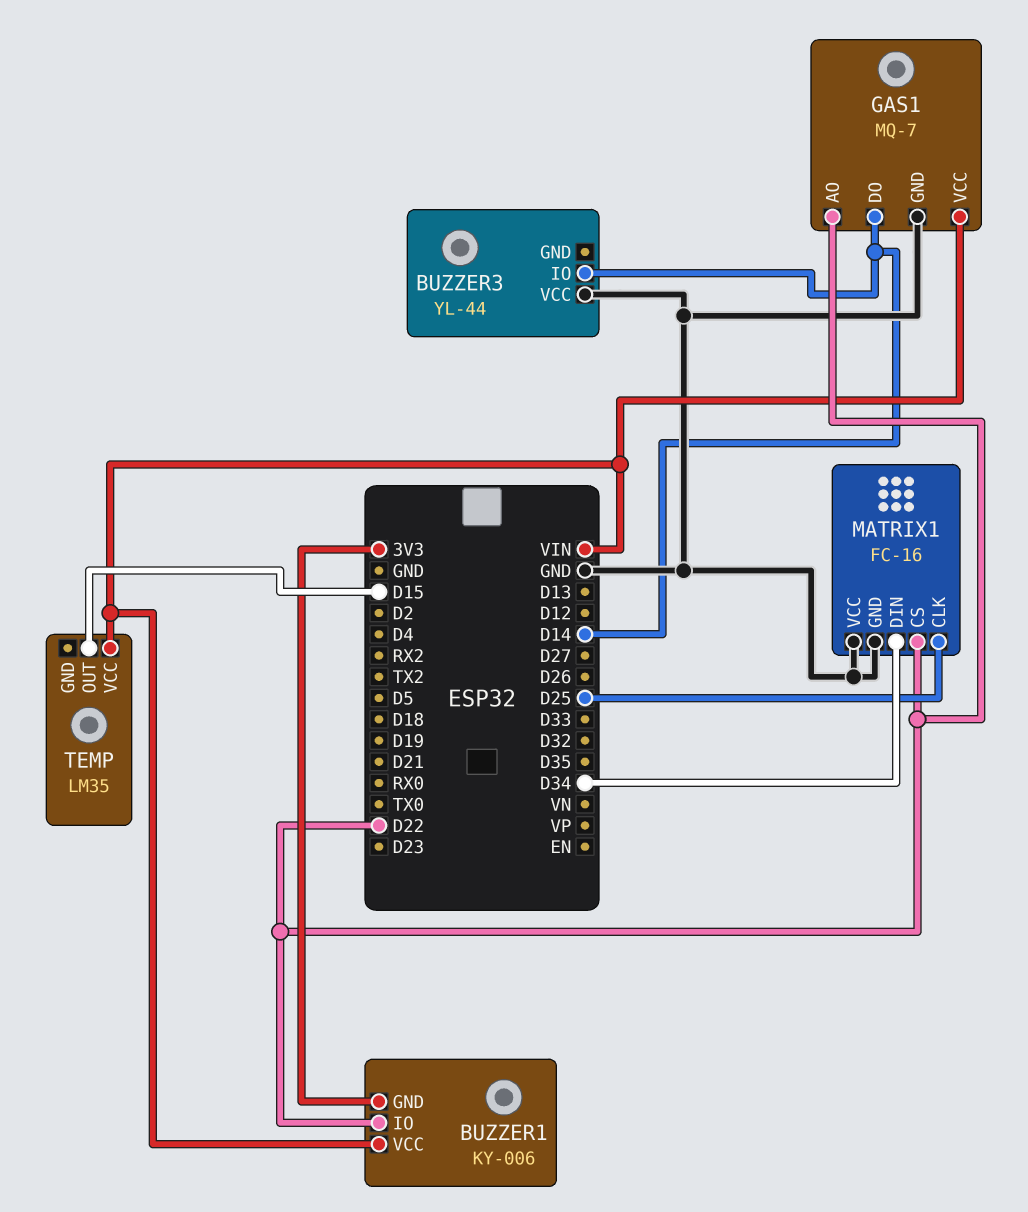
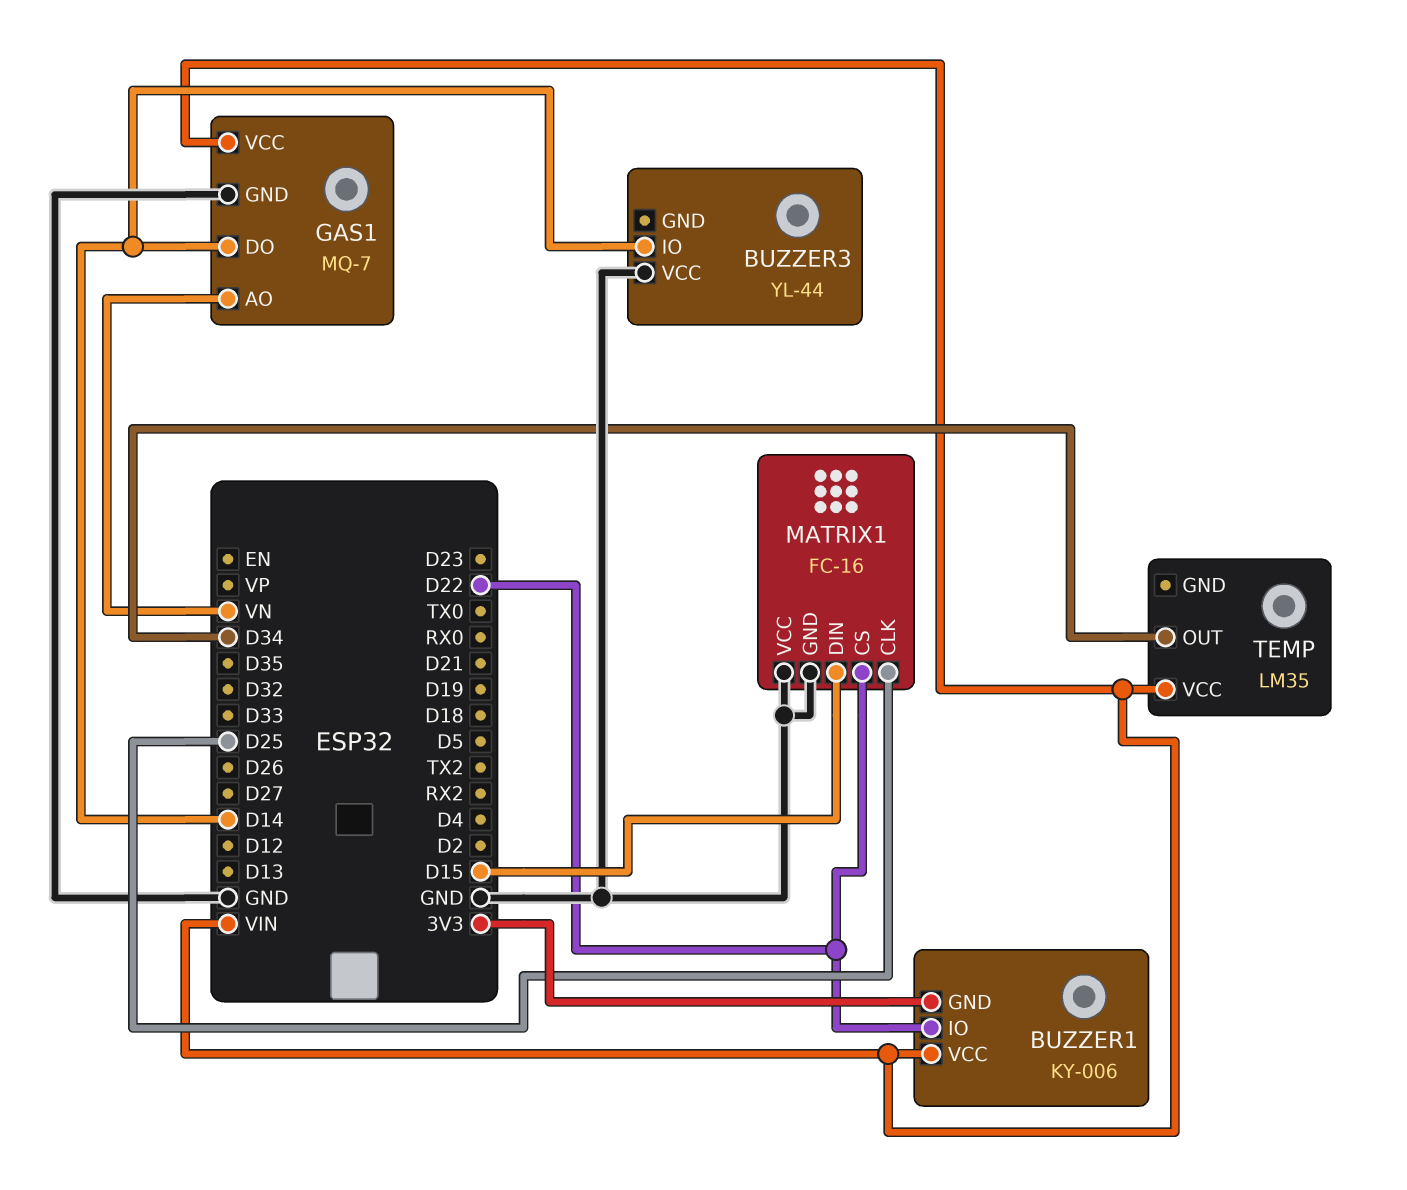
GAS1 pin AO: D22 -> VN
MATRIX1 pin DIN: D34 -> D15
TEMP pin OUT: D15 -> D34

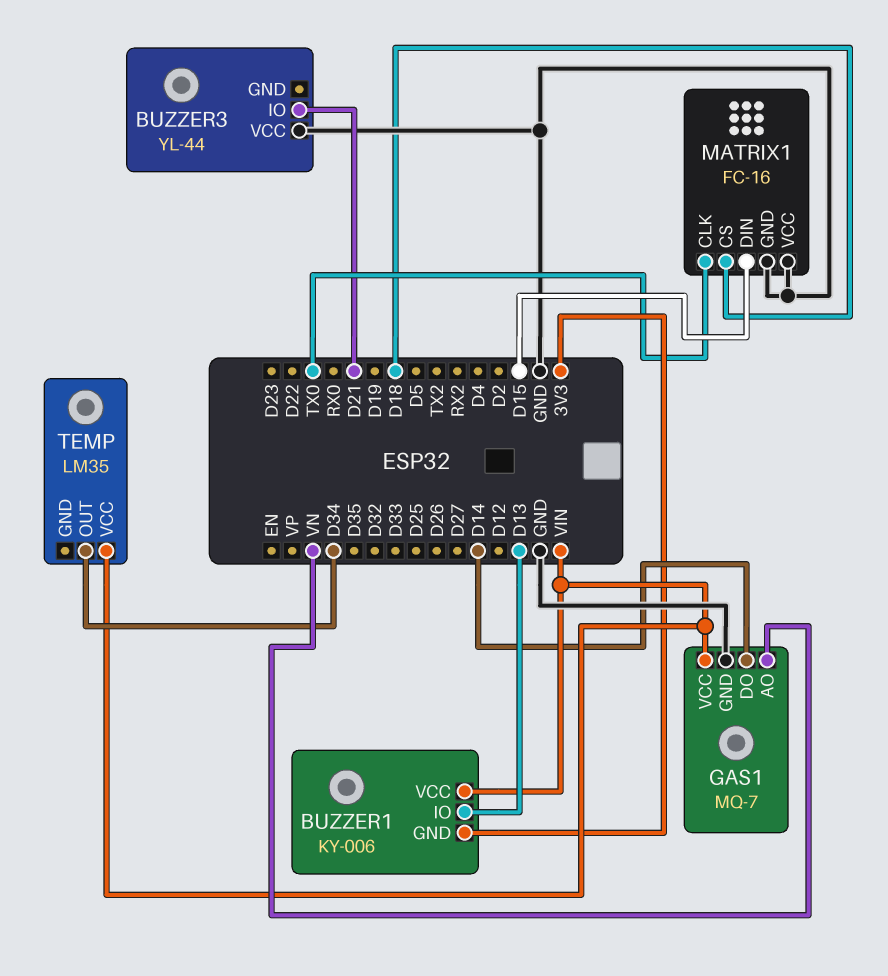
BUZZER1 pin IO: D22 -> D13
BUZZER3 pin IO: D14 -> D21
MATRIX1 pin CLK: D25 -> TX0
MATRIX1 pin CS: D22 -> D18

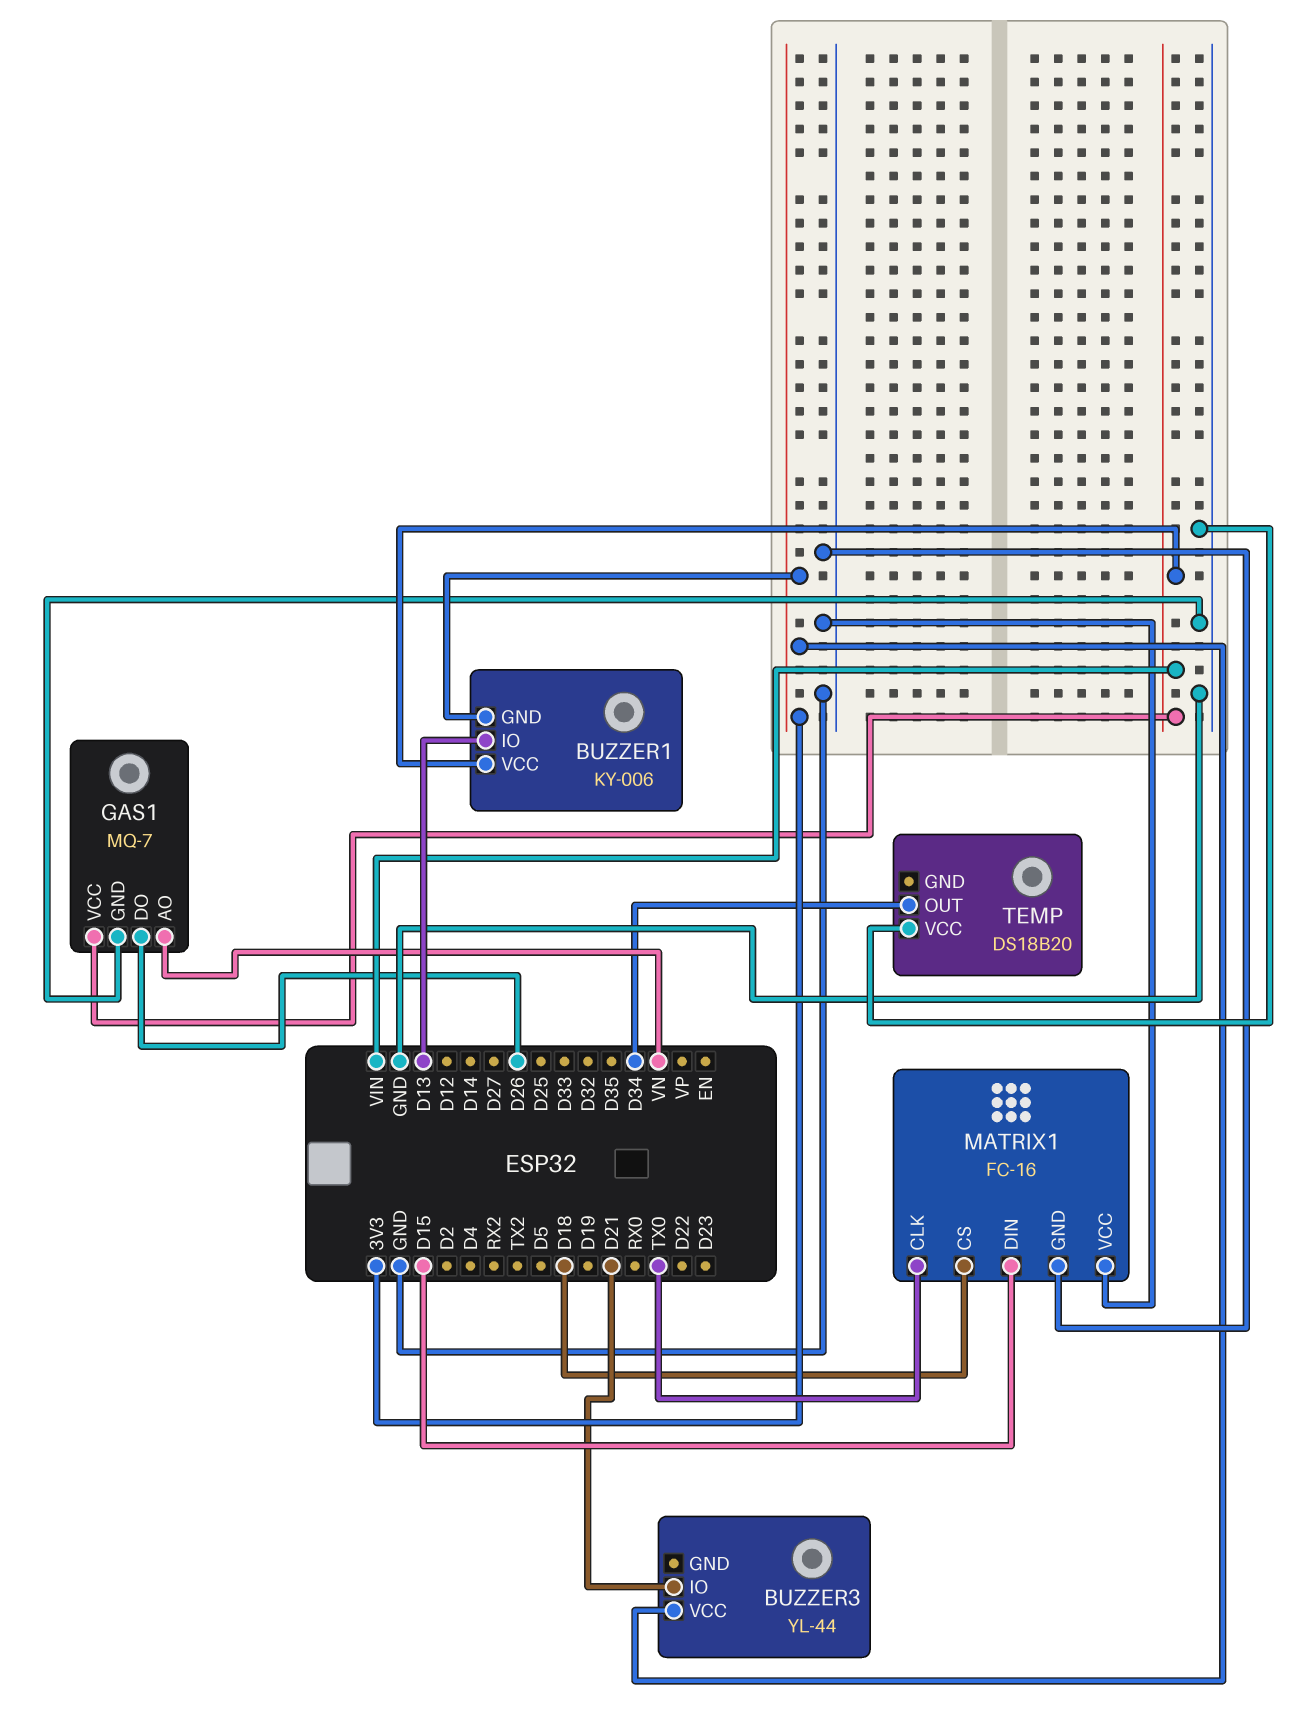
BUZZER3 pin VCC: GND -> 3V3
GAS1 pin DO: D14 -> D26
TEMP: LM35 -> DS18B20
TEMP pin VCC: VIN -> GND

